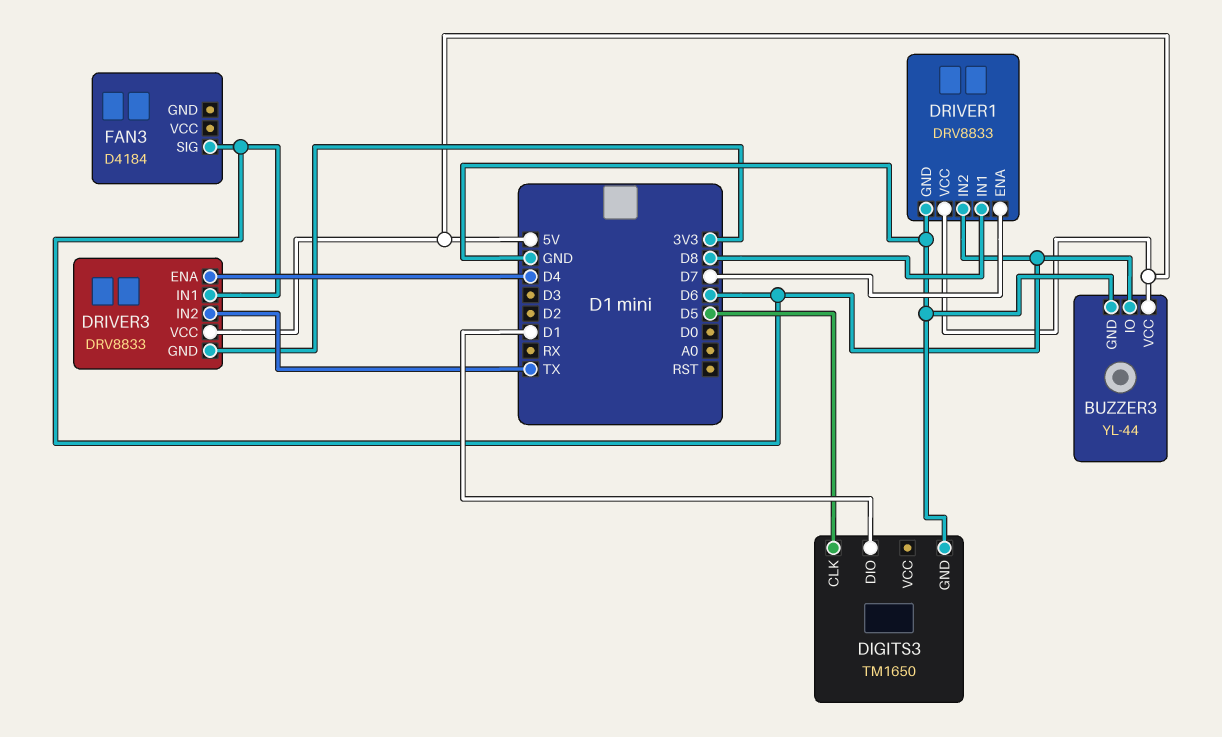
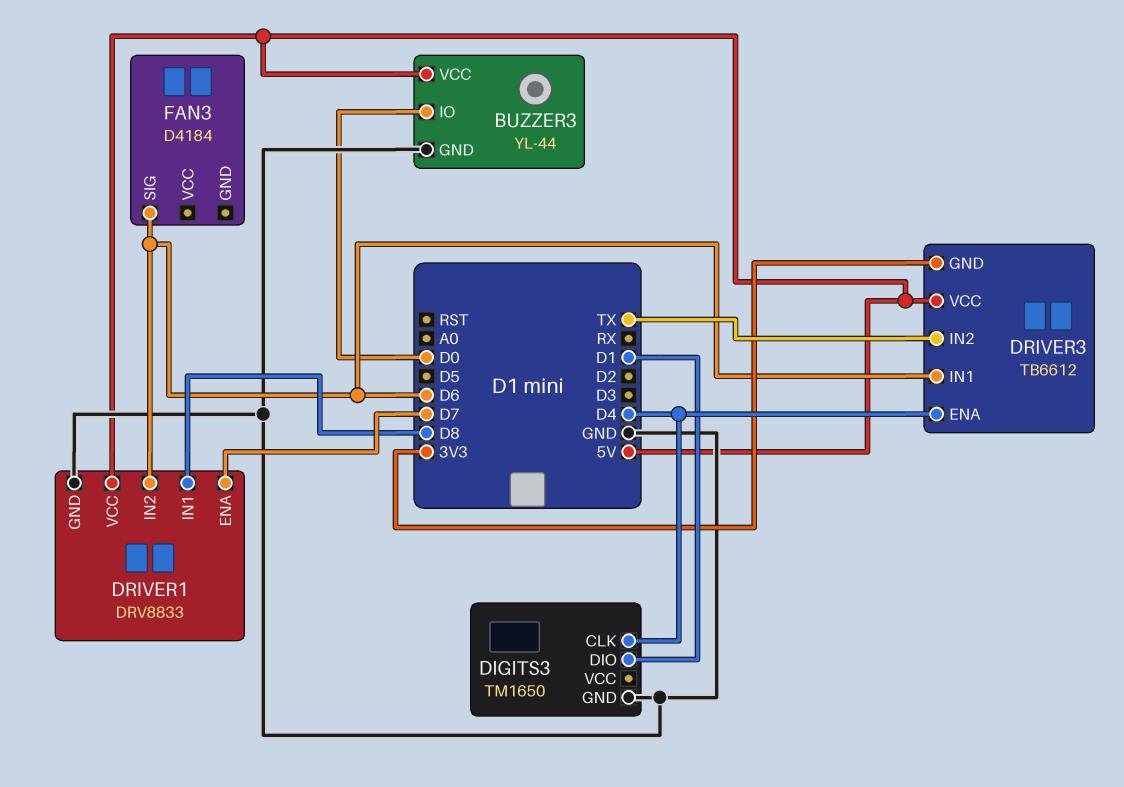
BUZZER3 pin IO: D6 -> D0
DIGITS3 pin CLK: D5 -> D4
DRIVER3: DRV8833 -> TB6612

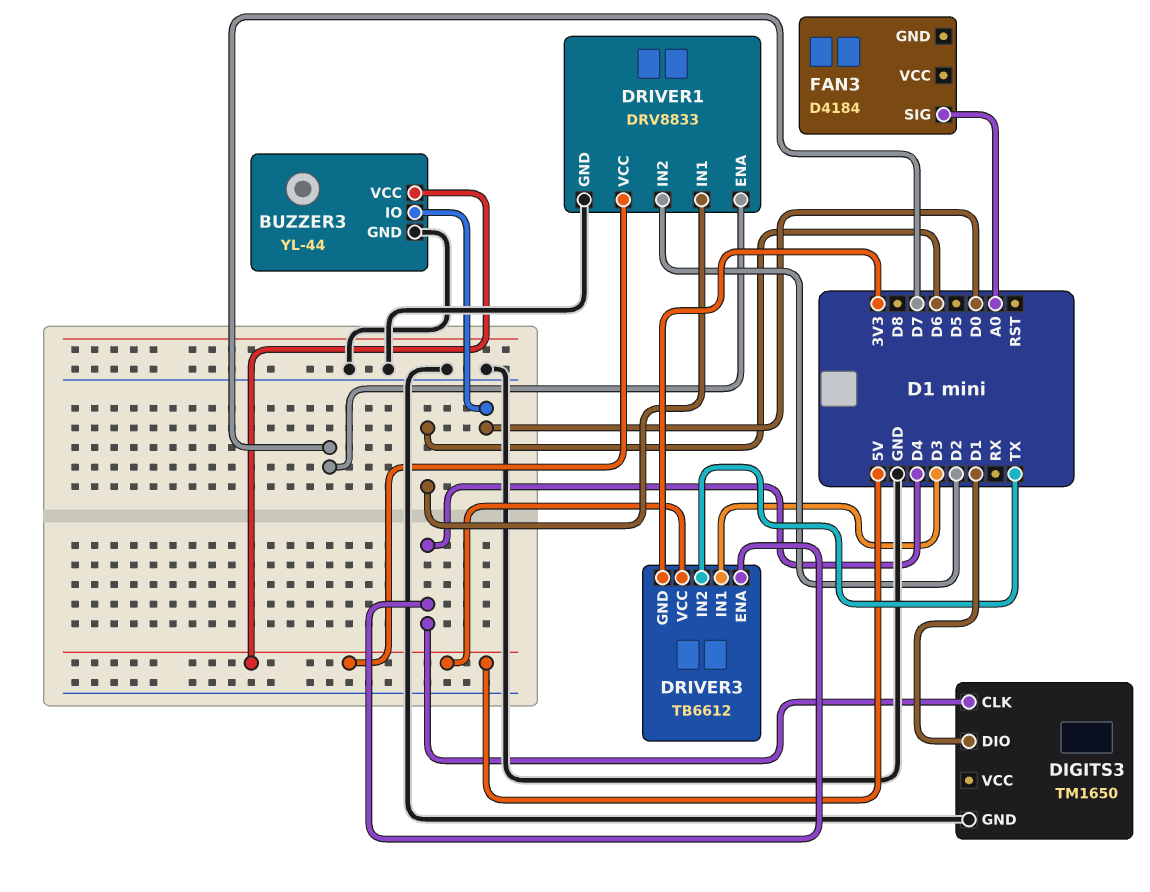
DRIVER1 pin IN1: D8 -> D6
DRIVER1 pin IN2: D6 -> D2
DRIVER3 pin IN1: D6 -> D3
FAN3 pin SIG: D6 -> A0

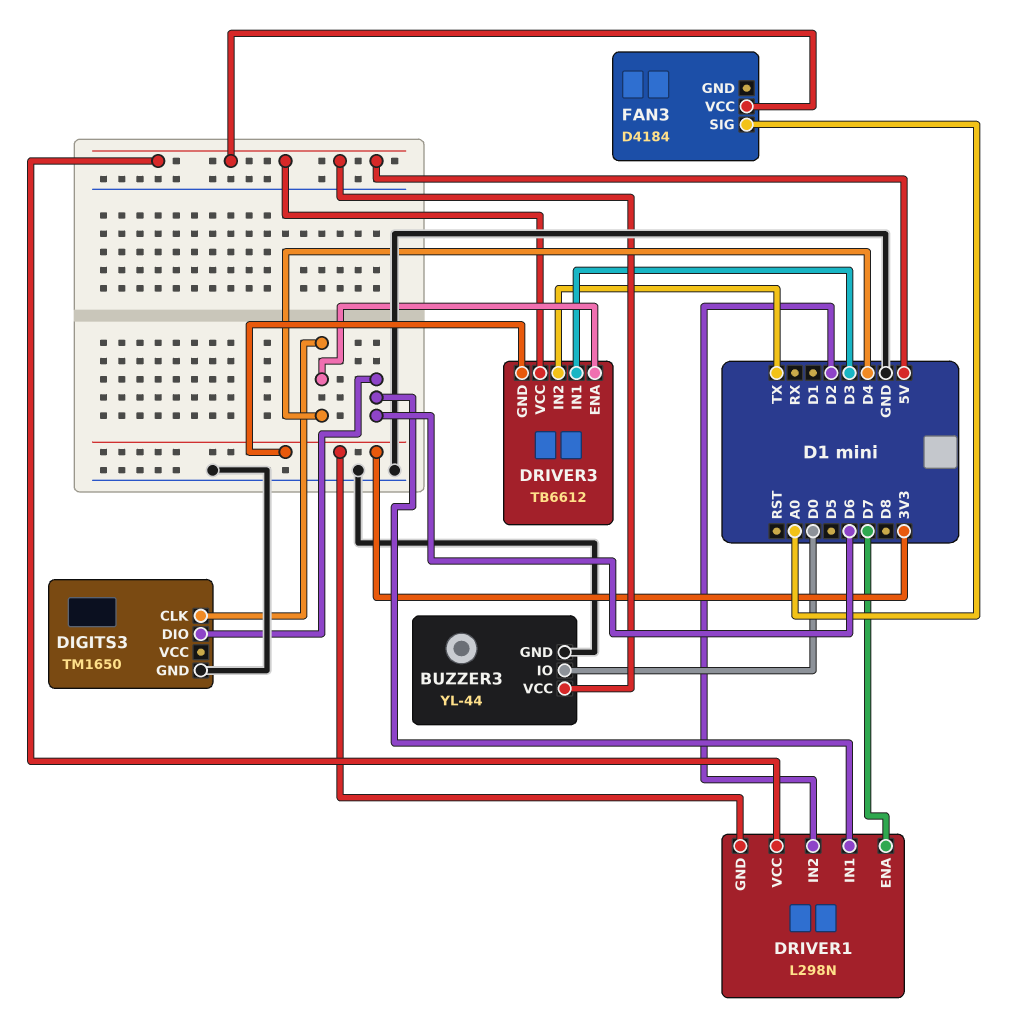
DIGITS3 pin DIO: D1 -> D6
DRIVER1: DRV8833 -> L298N
DRIVER1 pin GND: GND -> 3V3
FAN3 pin VCC: none -> 5V

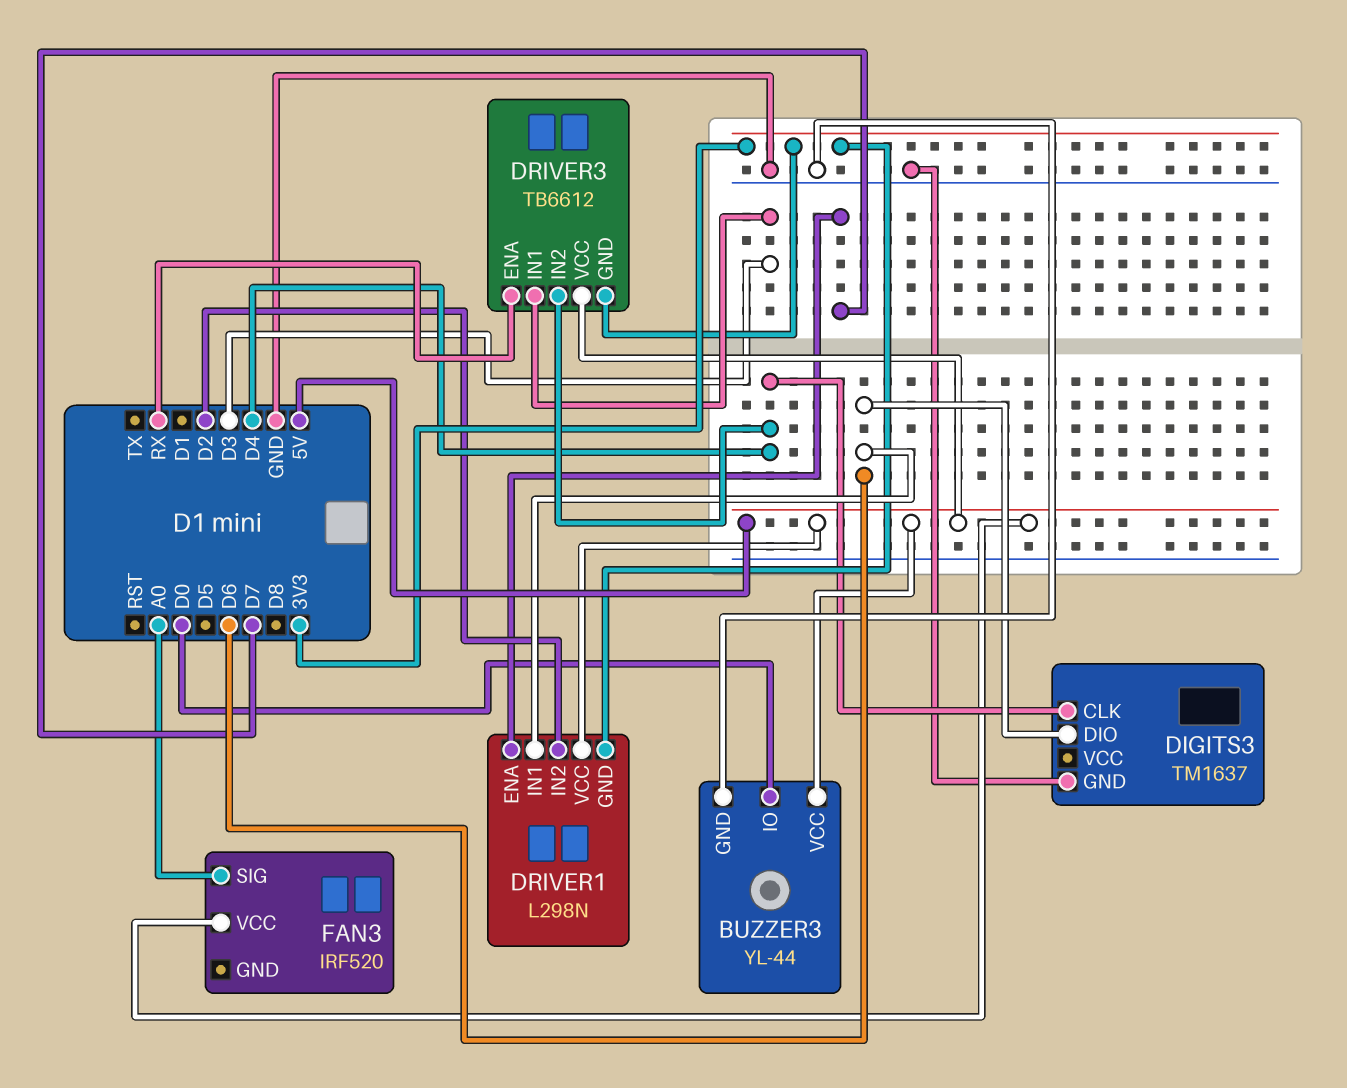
DIGITS3: TM1650 -> TM1637
DRIVER3 pin ENA: D4 -> RX
DRIVER3 pin IN2: TX -> D4
FAN3: D4184 -> IRF520

